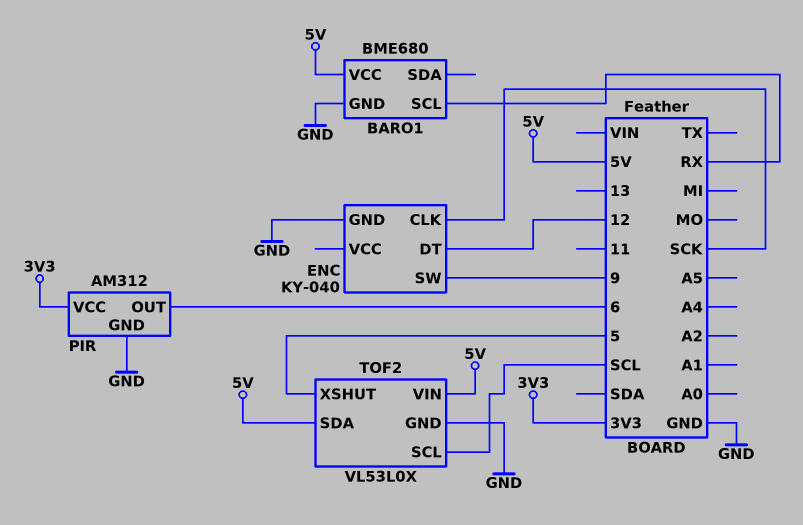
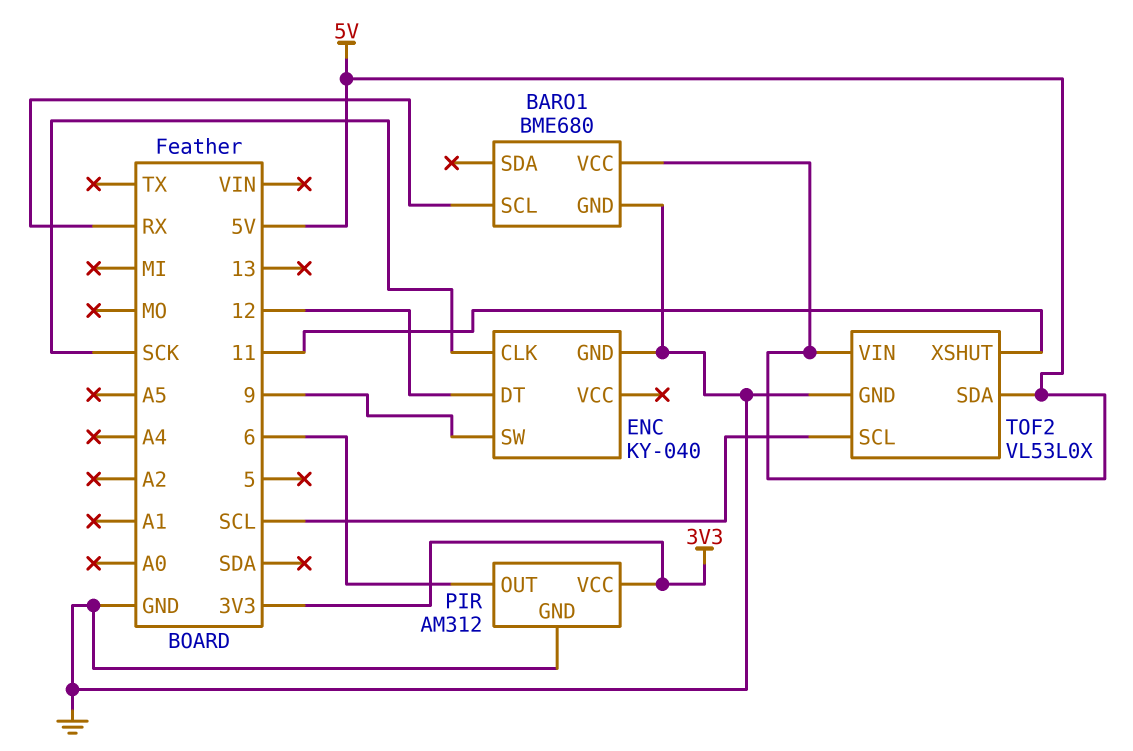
TOF2 pin XSHUT: 5 -> 11

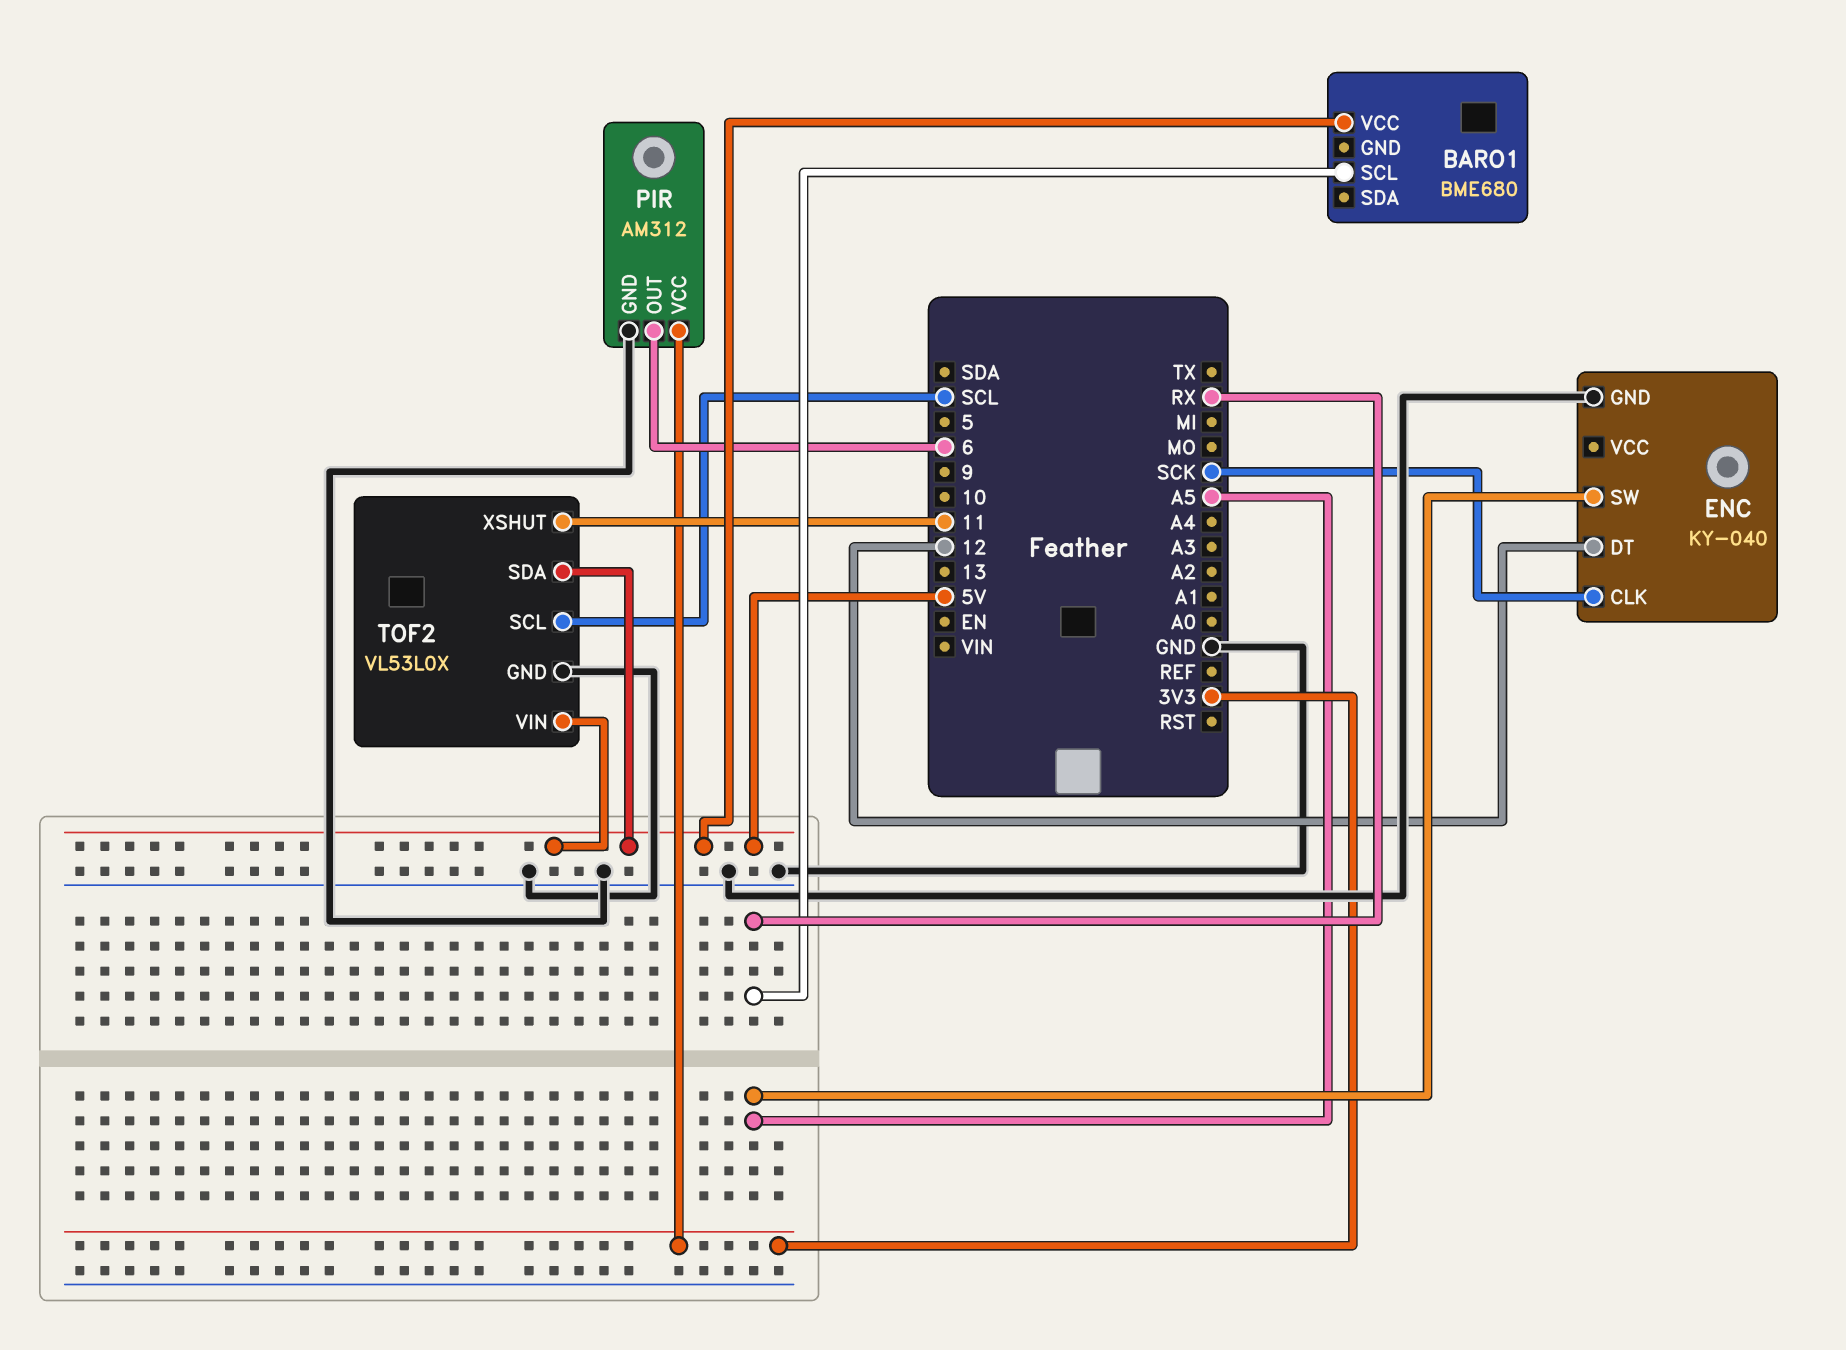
BARO1 pin GND: GND -> none
ENC pin SW: 9 -> A5

